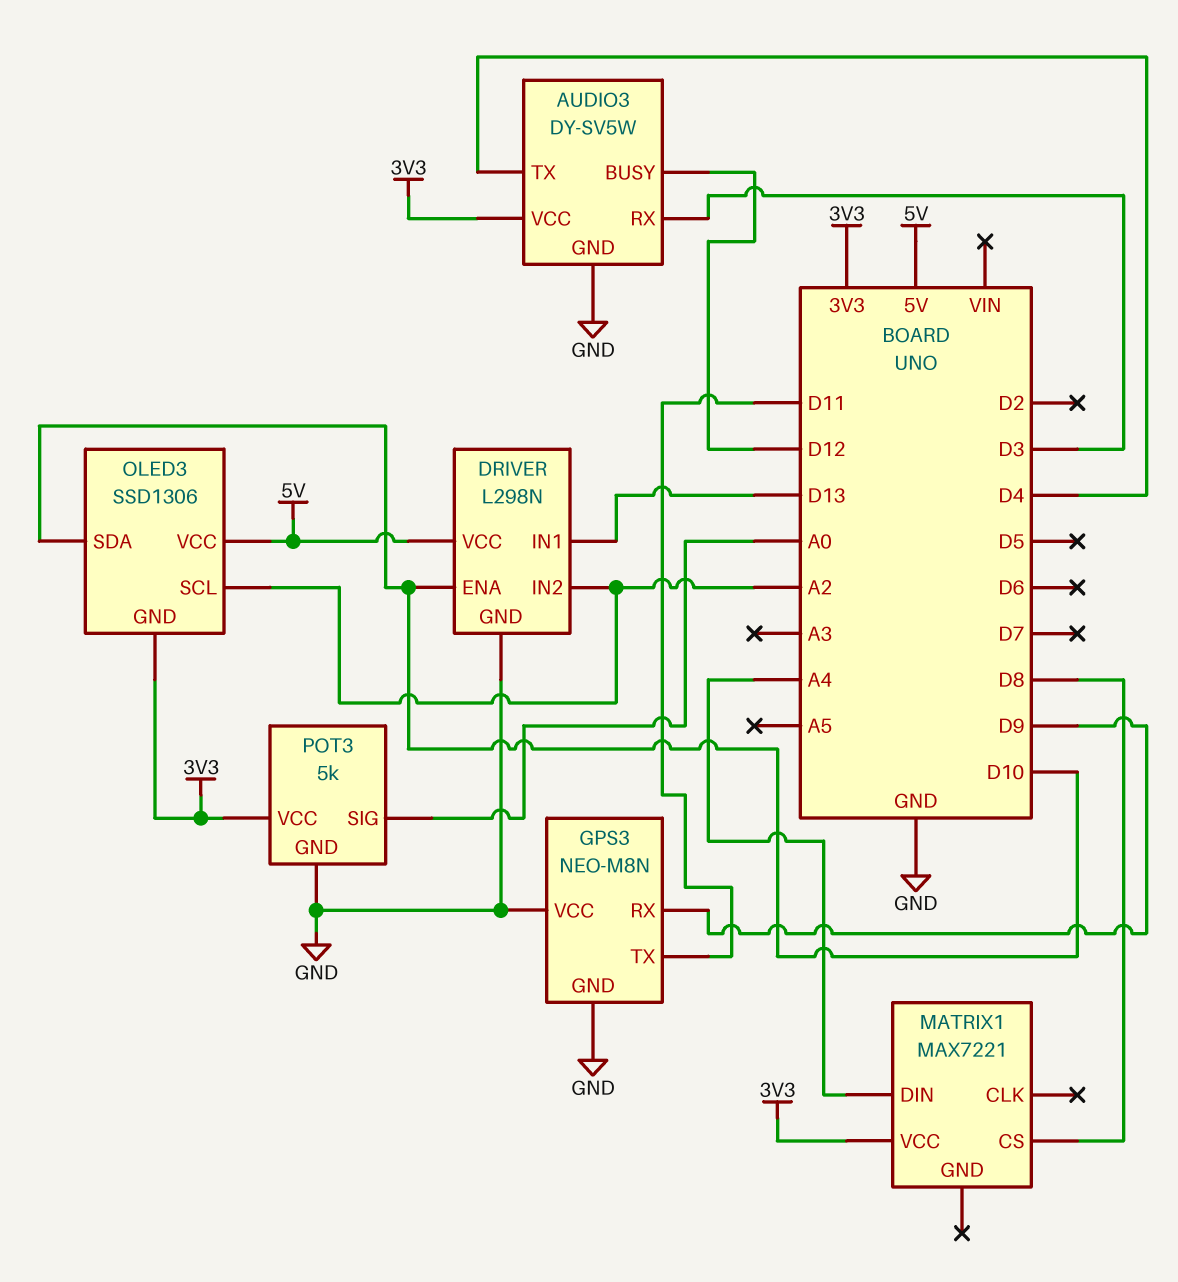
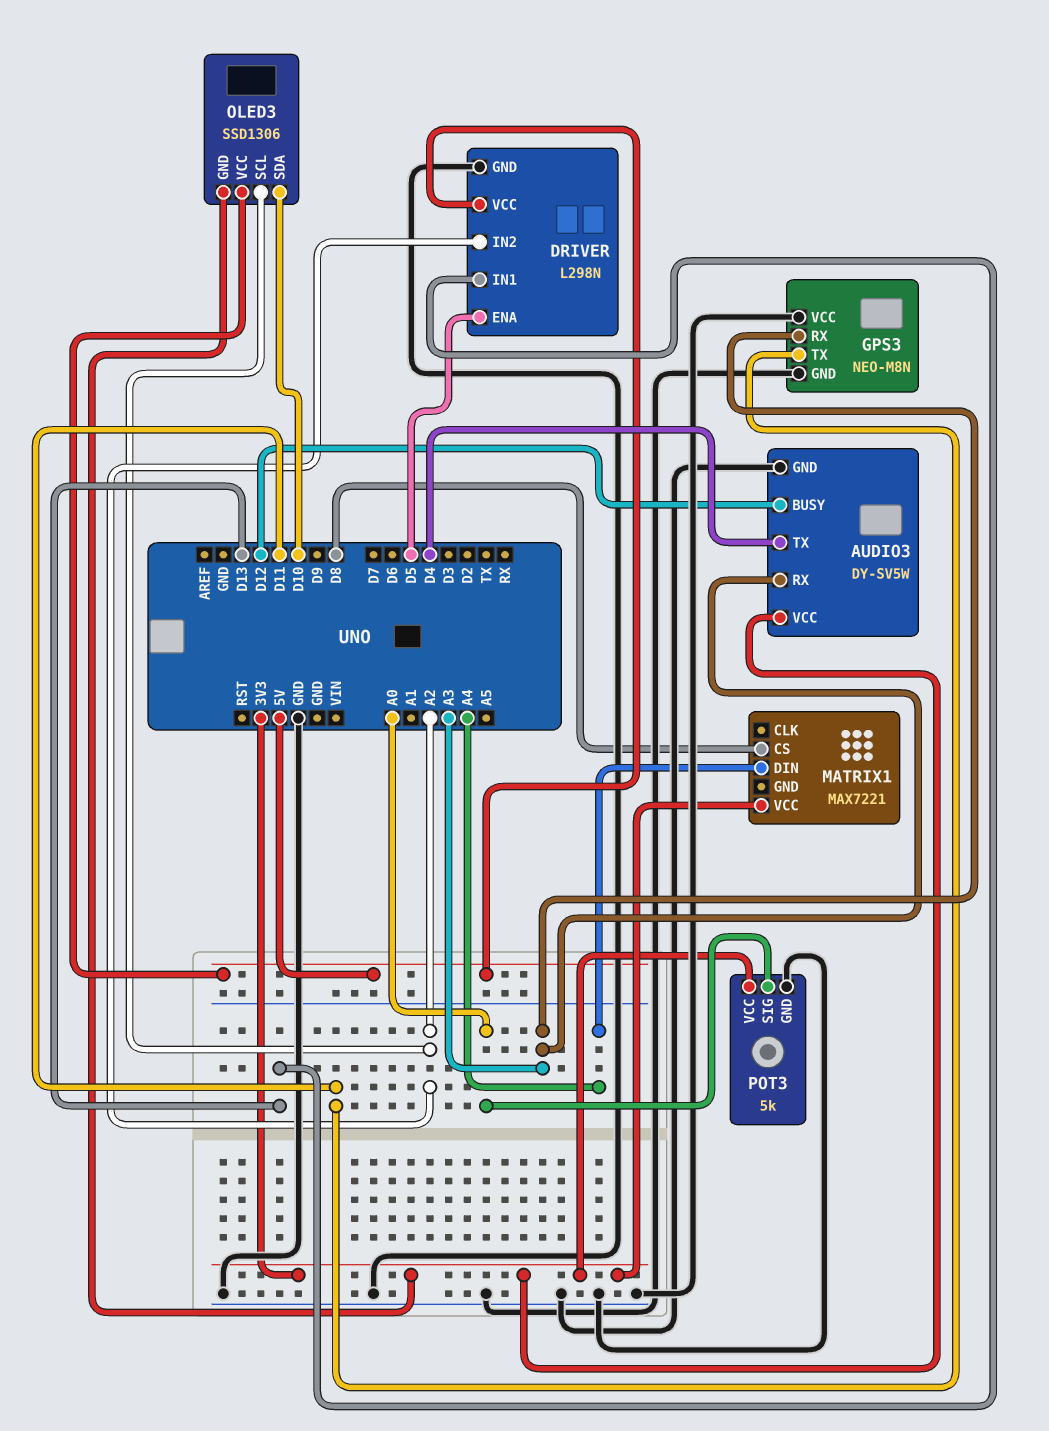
AUDIO3 pin RX: D3 -> A3
DRIVER pin ENA: D10 -> D5
GPS3 pin RX: D9 -> A3

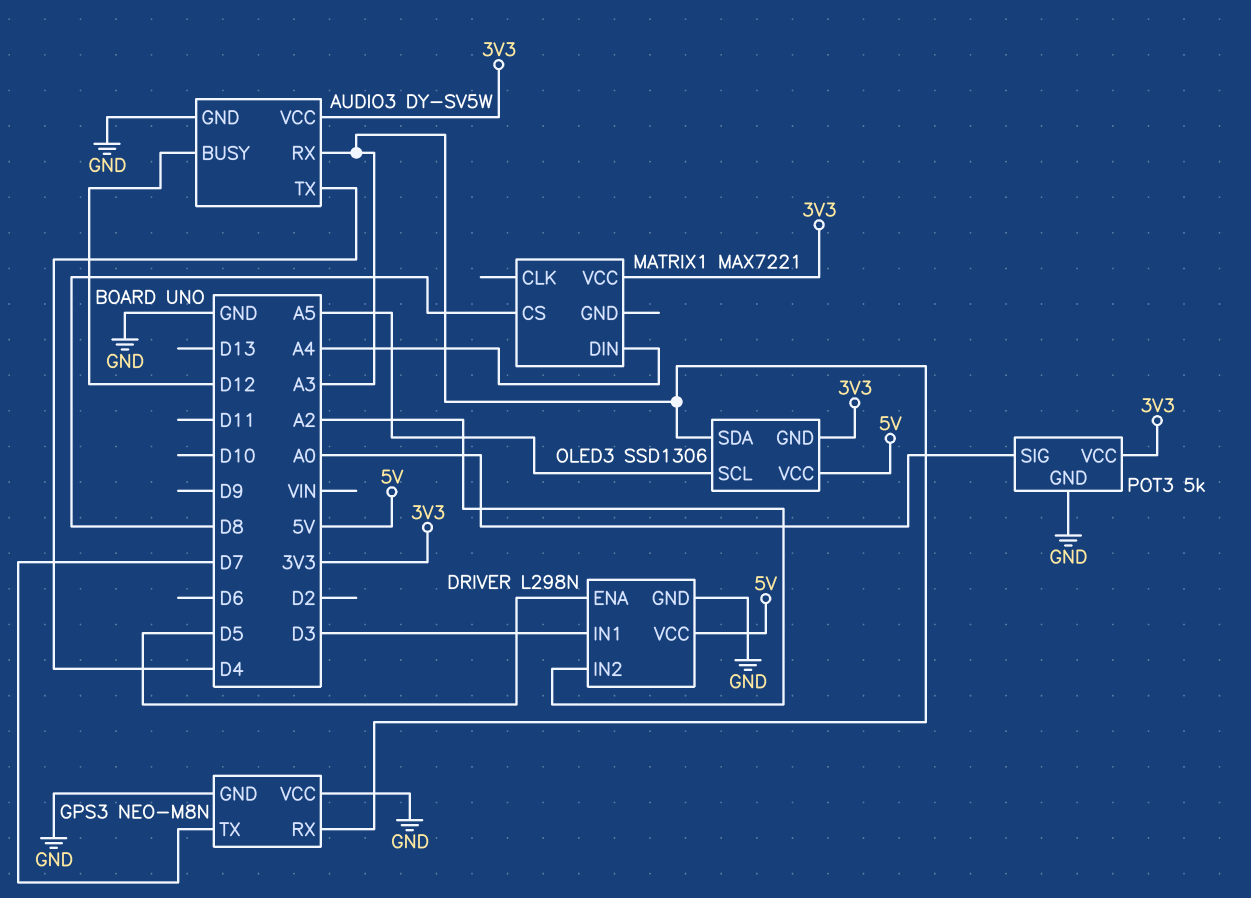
DRIVER pin IN1: D13 -> D3
GPS3 pin TX: D11 -> D7
OLED3 pin SCL: A2 -> A5
OLED3 pin SDA: D10 -> A3

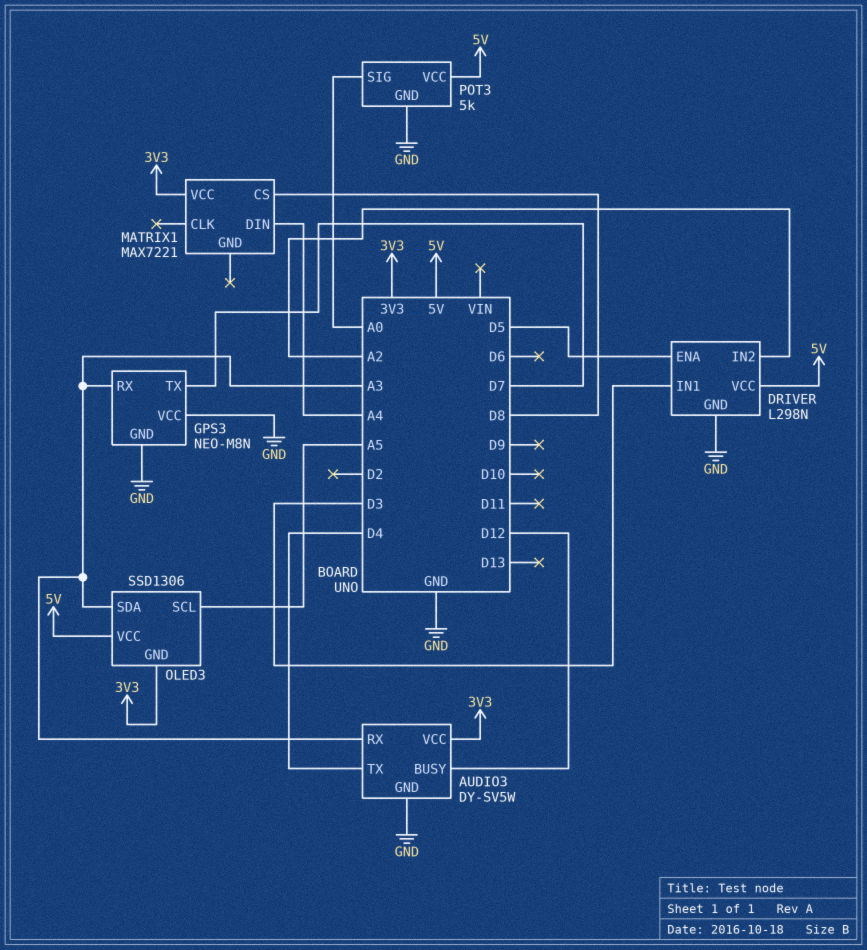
POT3 pin VCC: 3V3 -> 5V

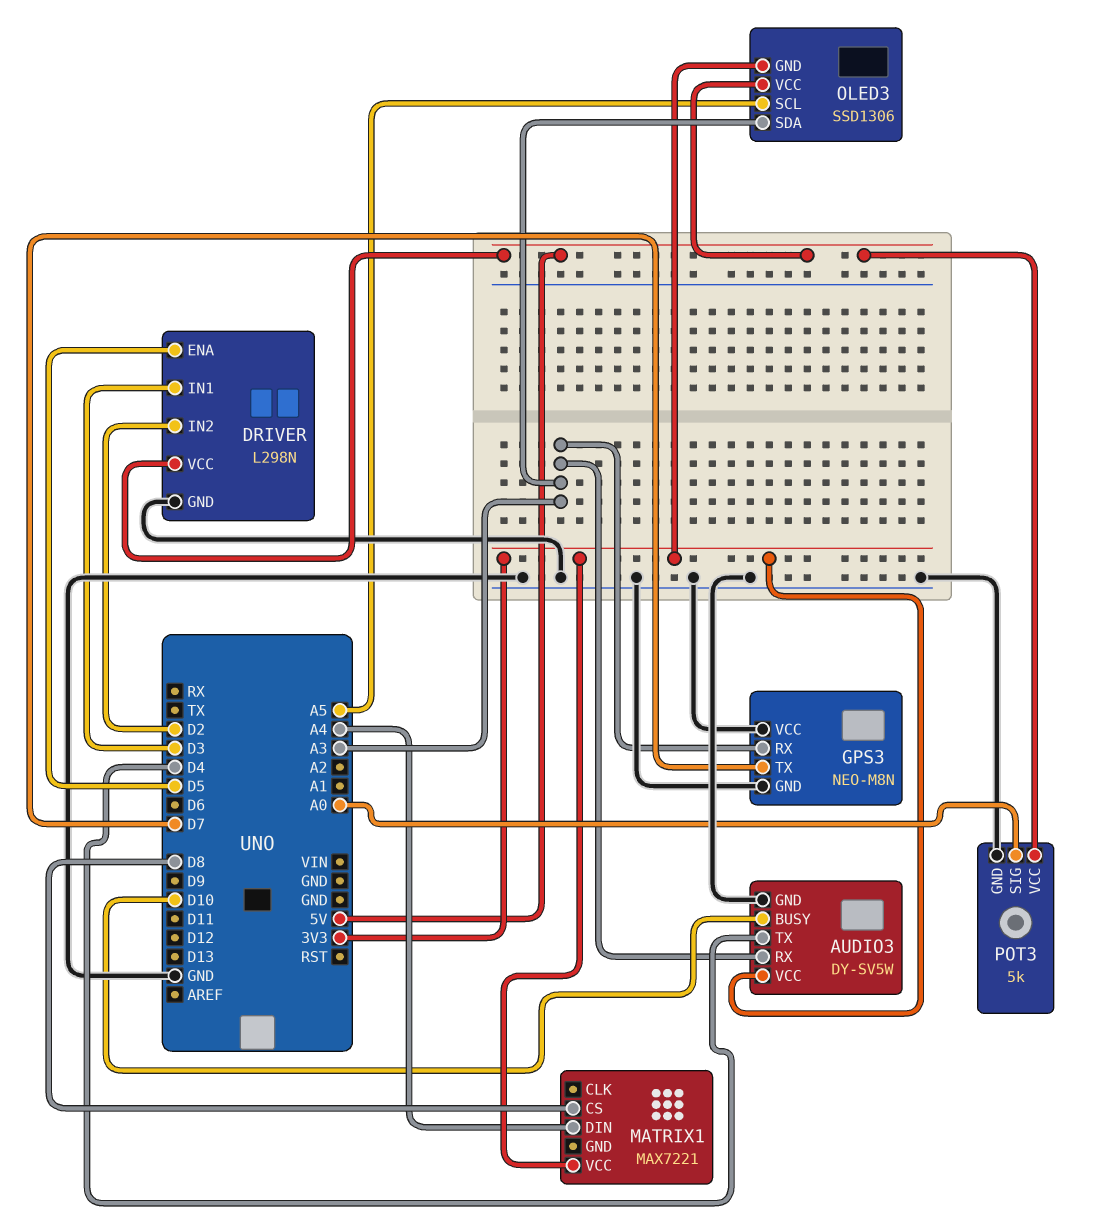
AUDIO3 pin BUSY: D12 -> D10
DRIVER pin IN2: A2 -> D2

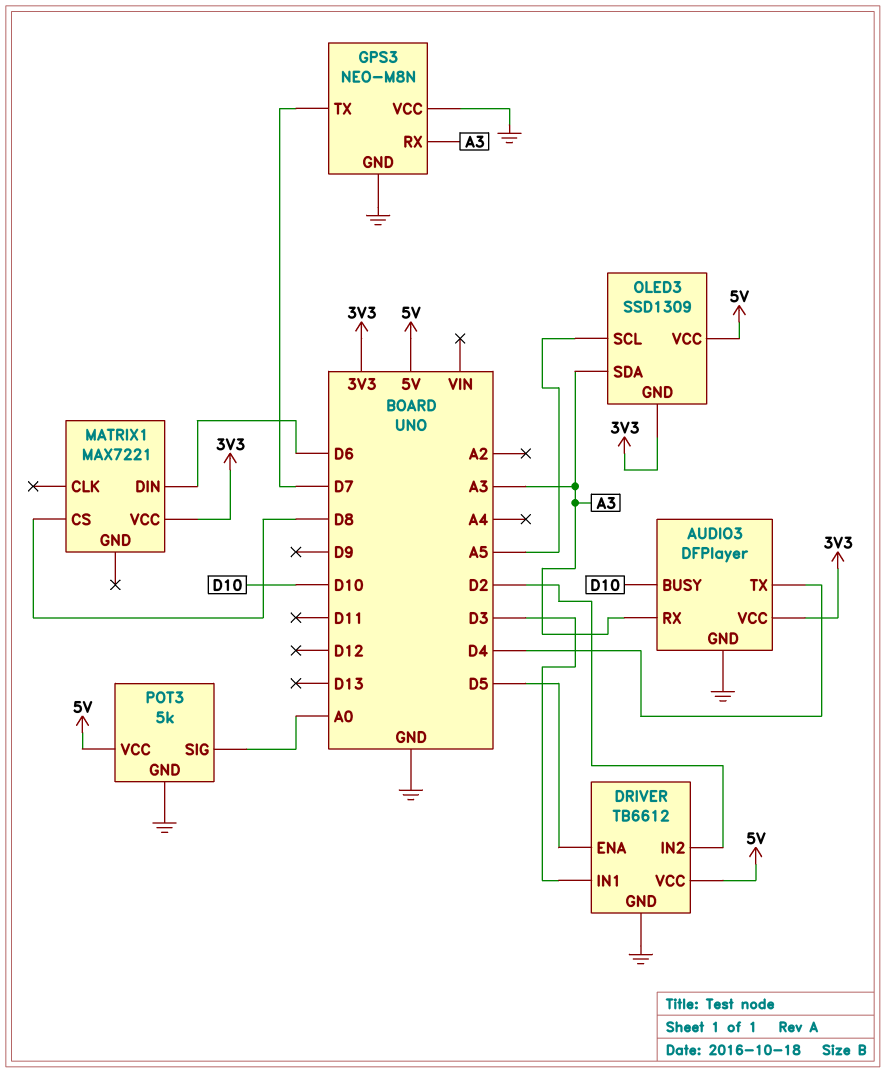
AUDIO3: DY-SV5W -> DFPlayer
DRIVER: L298N -> TB6612
MATRIX1 pin DIN: A4 -> D6
OLED3: SSD1306 -> SSD1309

